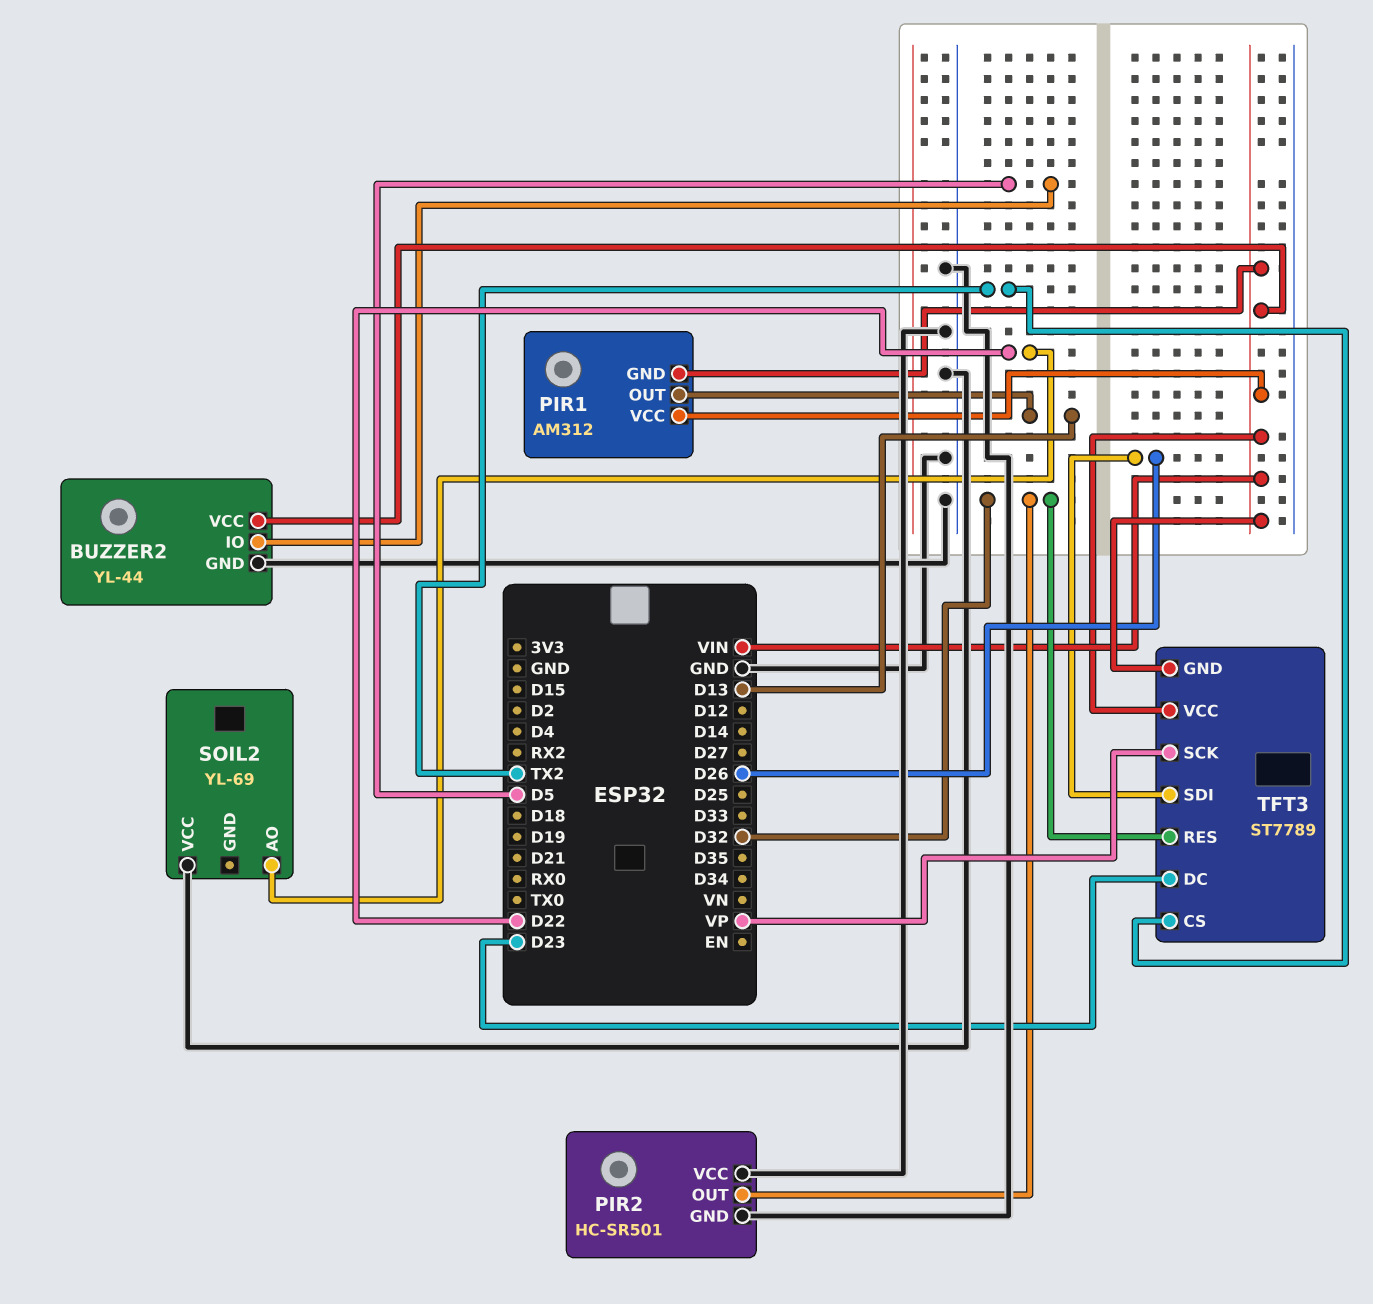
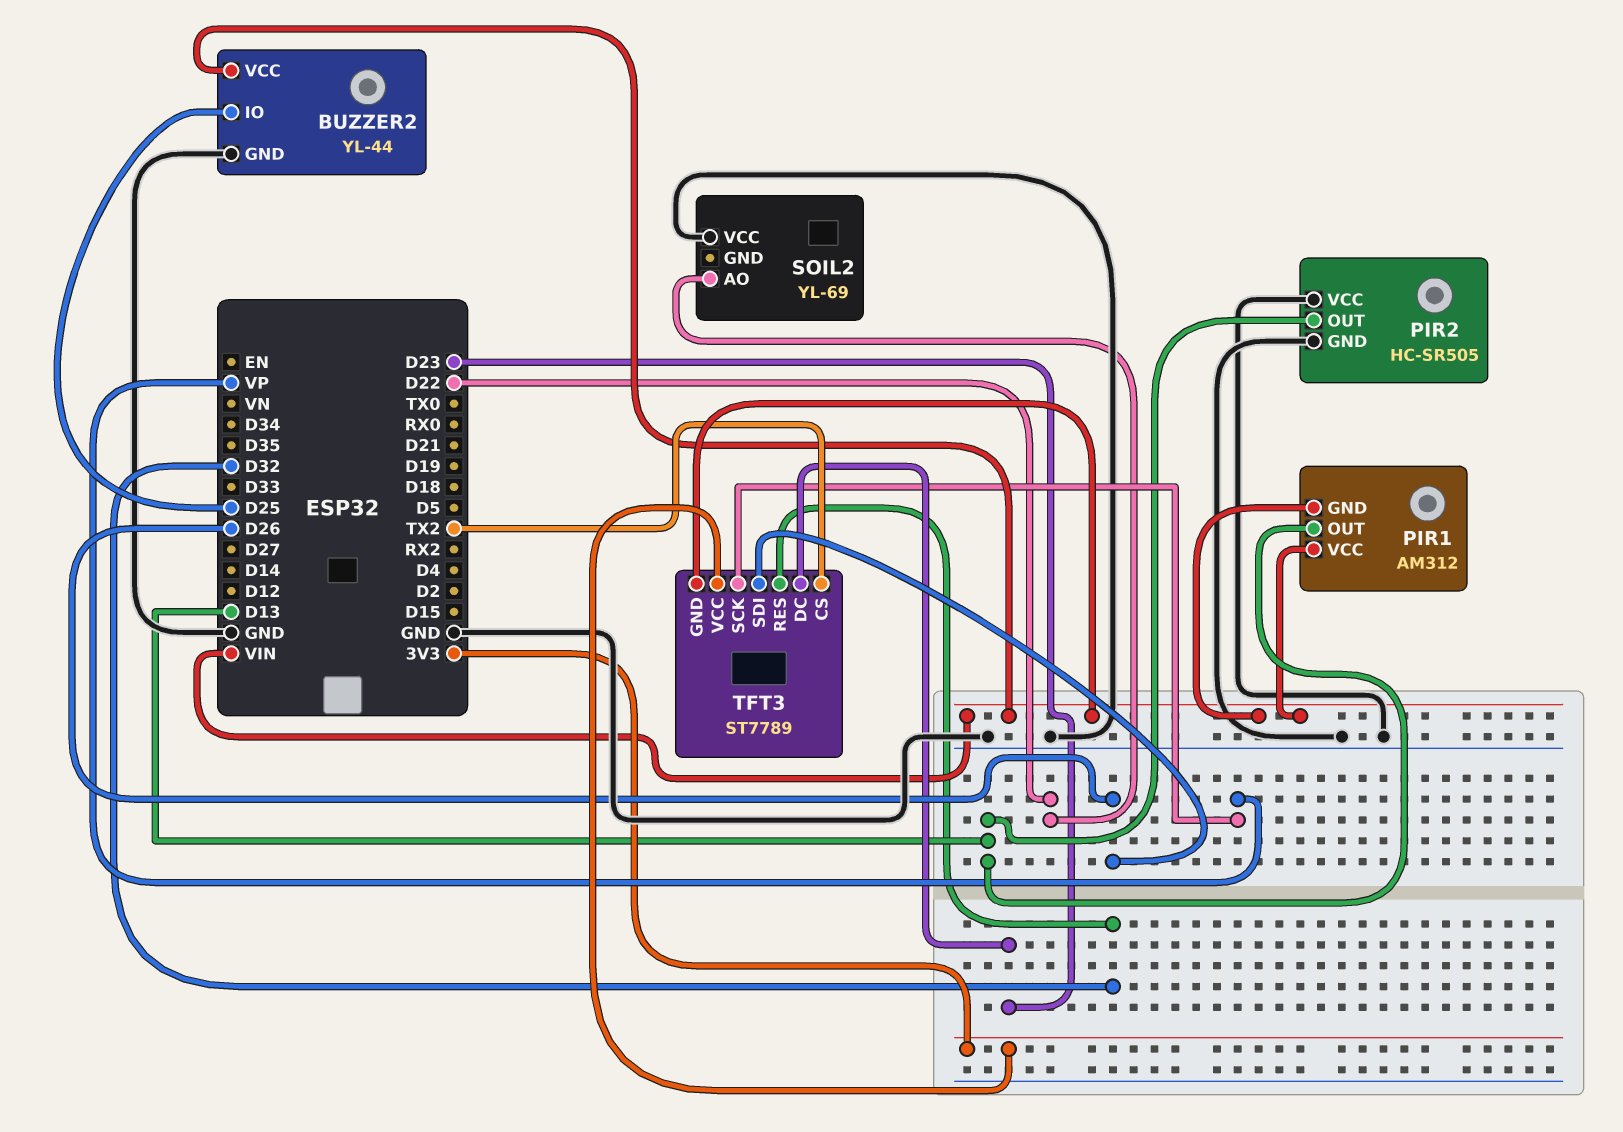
BUZZER2 pin IO: D5 -> D25
PIR2: HC-SR501 -> HC-SR505
PIR2 pin OUT: D32 -> D13
TFT3 pin VCC: VIN -> 3V3

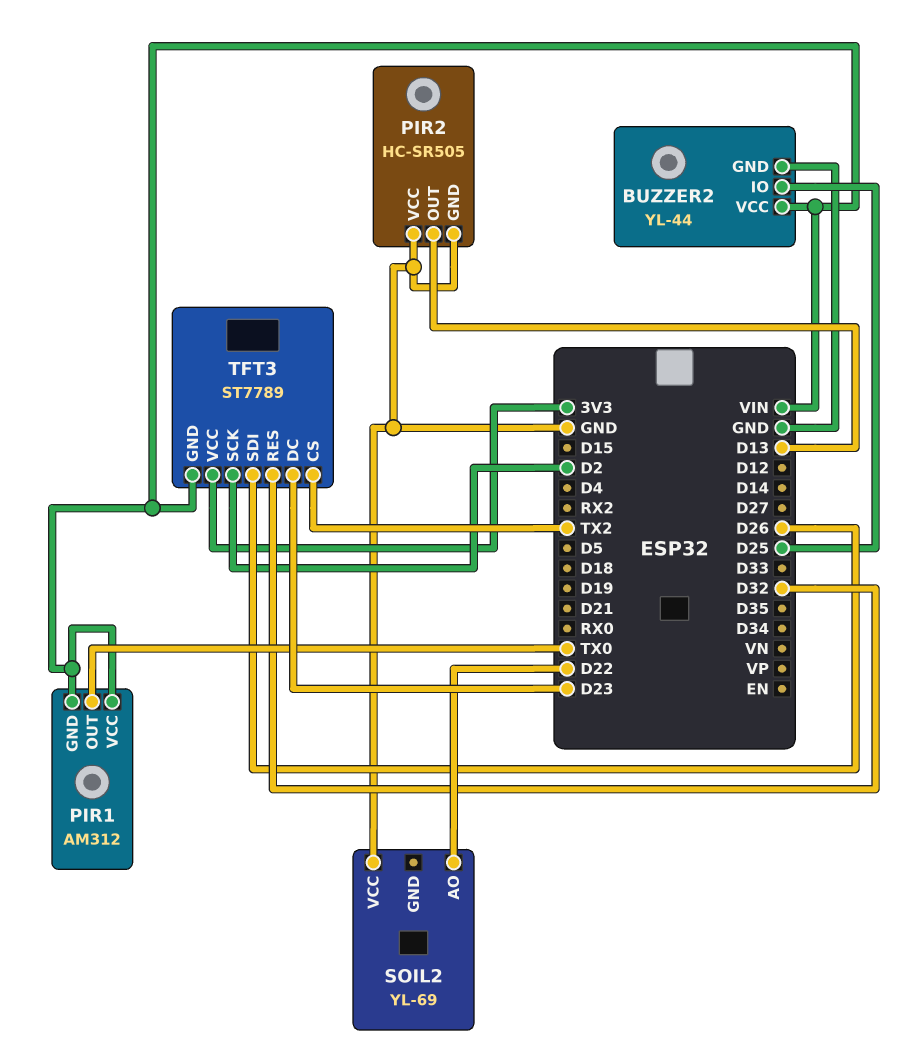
PIR1 pin OUT: D13 -> TX0
TFT3 pin SCK: VP -> D2

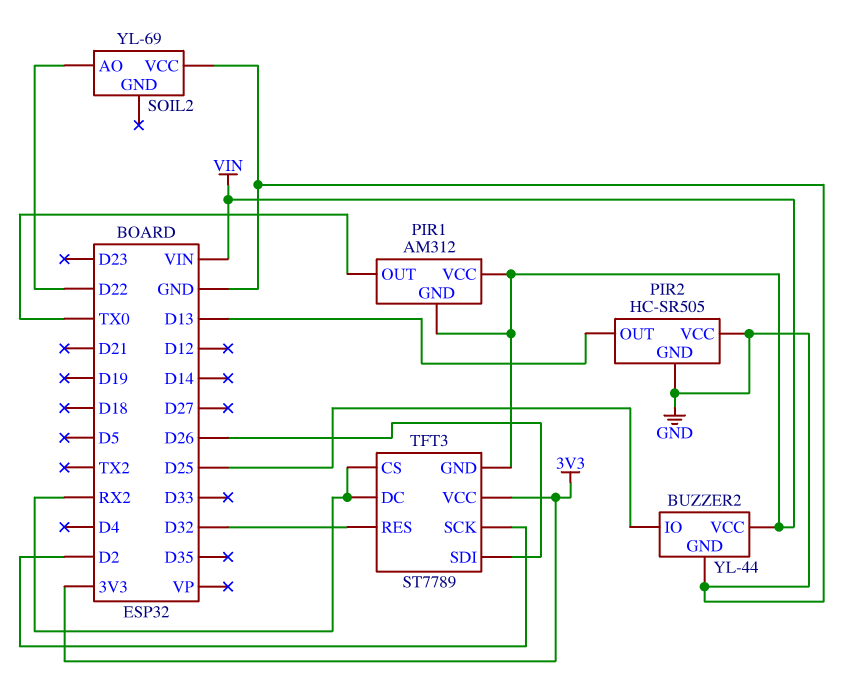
TFT3 pin CS: TX2 -> RX2
TFT3 pin DC: D23 -> RX2

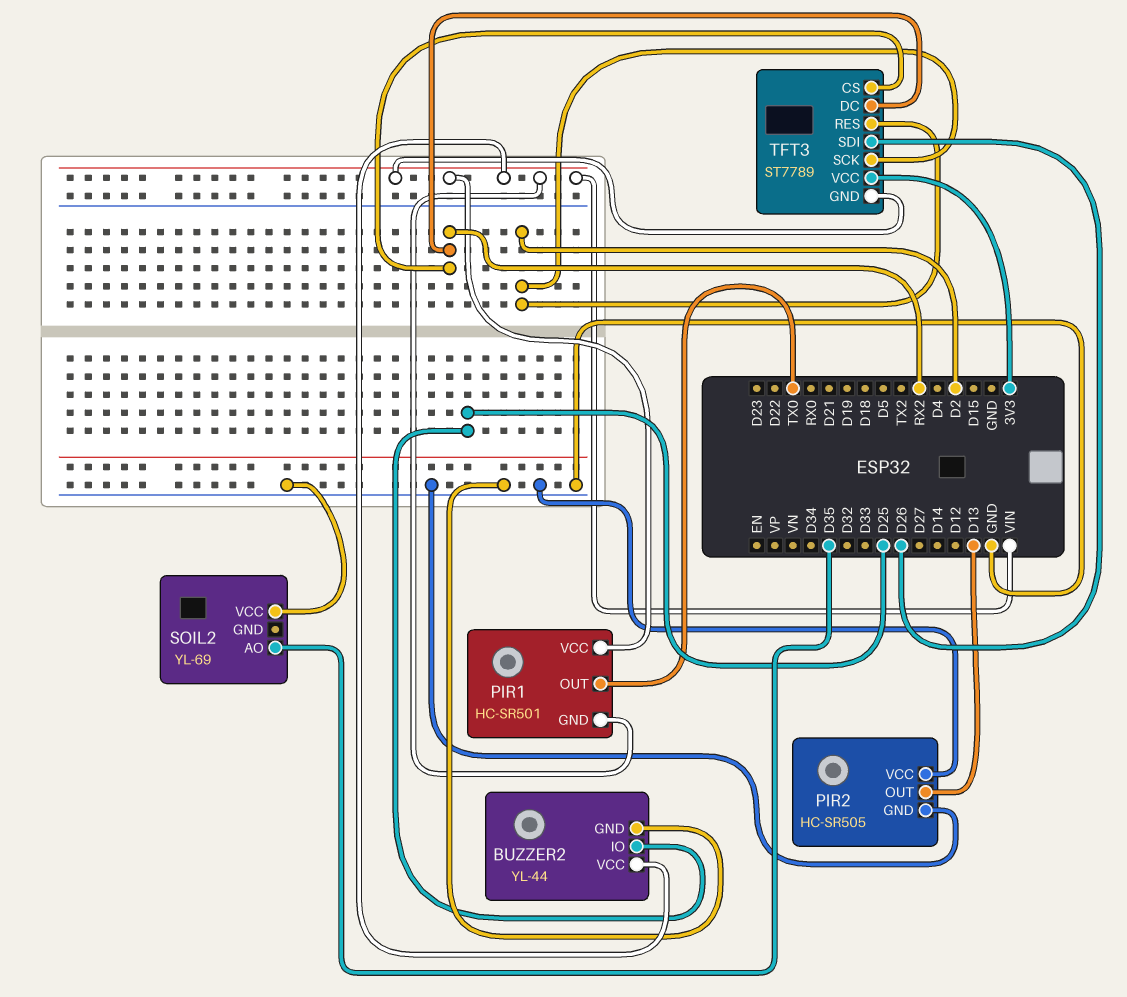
PIR1: AM312 -> HC-SR501
SOIL2 pin AO: D22 -> D35
TFT3 pin RES: D32 -> D2

